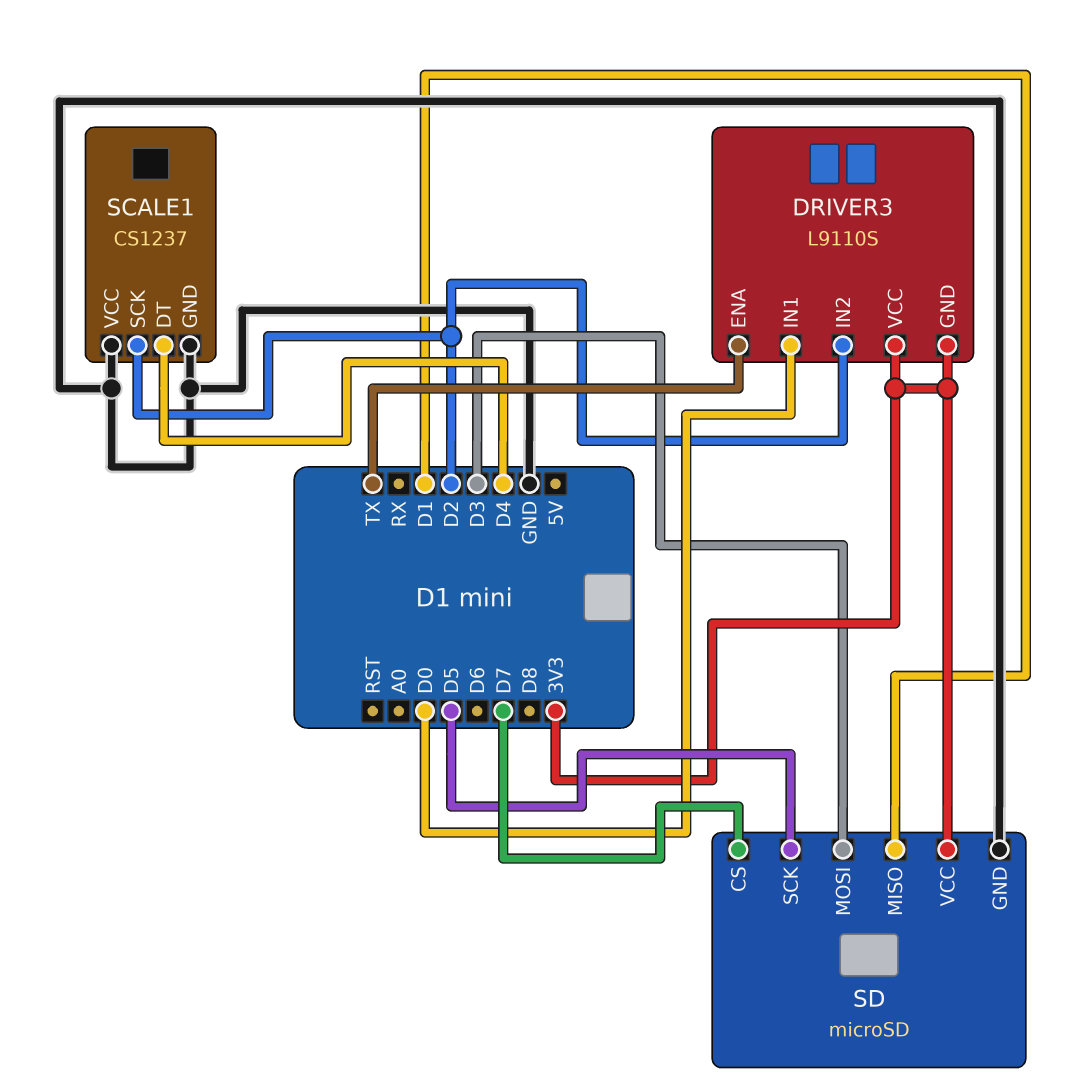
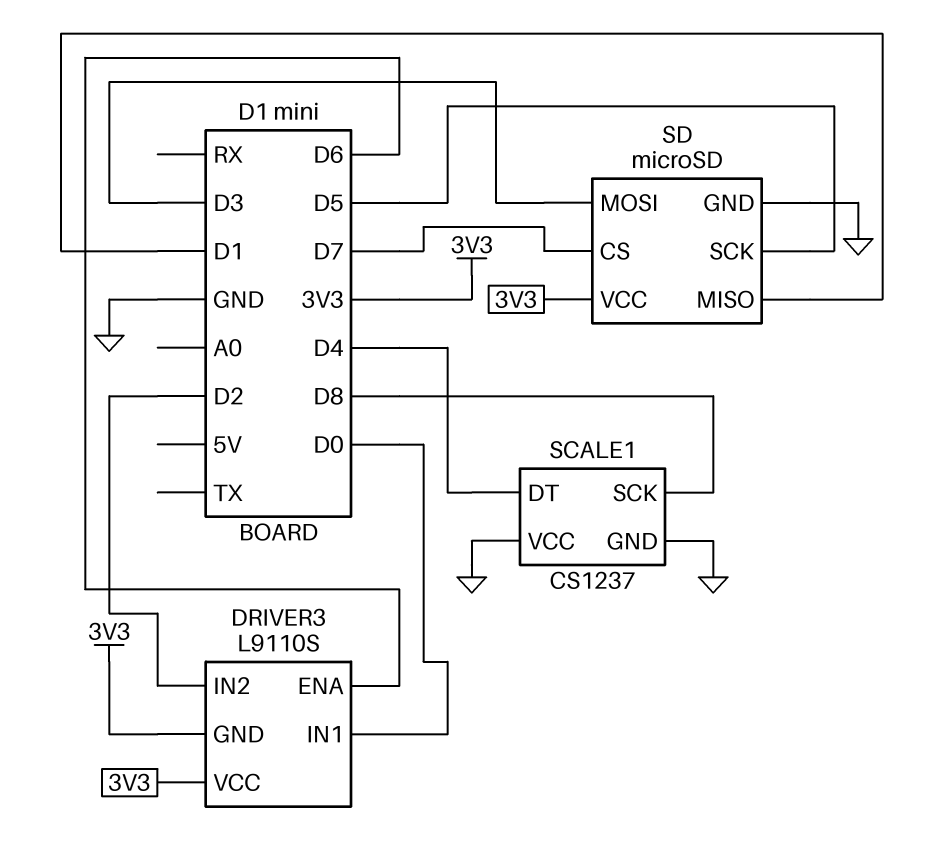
DRIVER3 pin ENA: TX -> D6
SCALE1 pin SCK: D2 -> D8

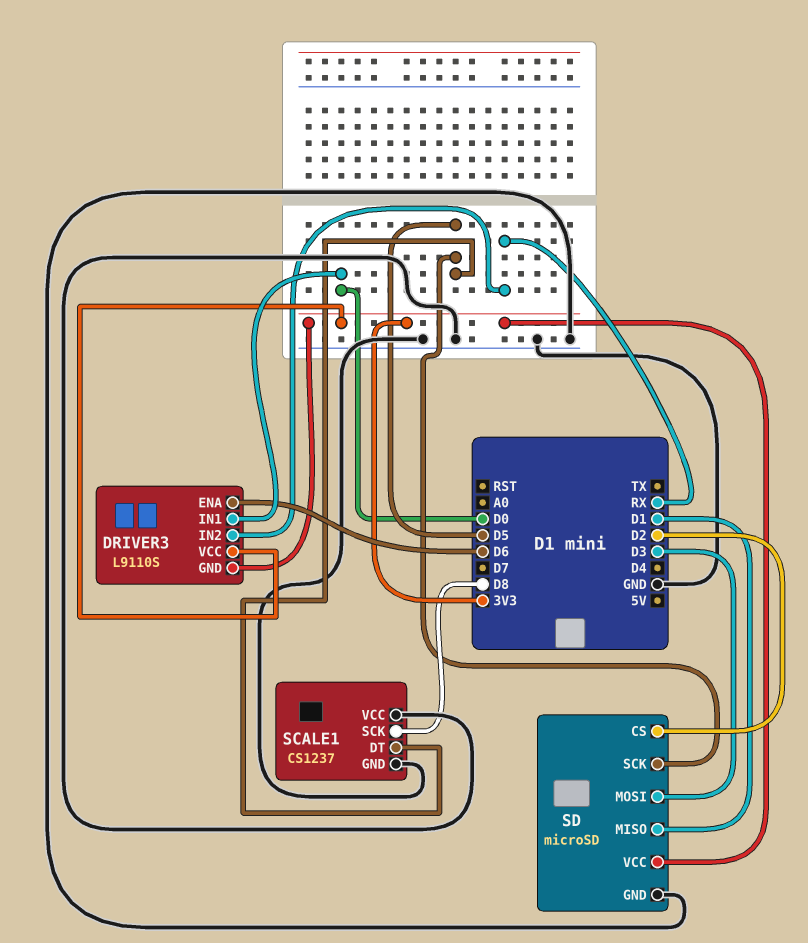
DRIVER3 pin IN2: D2 -> RX
SCALE1 pin DT: D4 -> D5
SD pin CS: D7 -> D2

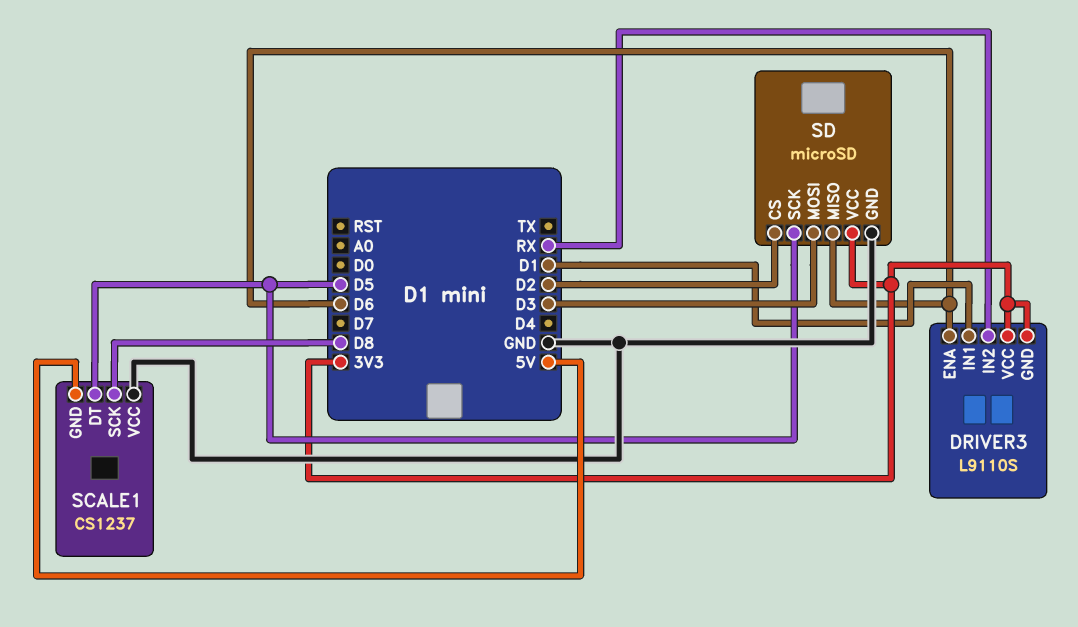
DRIVER3 pin IN1: D0 -> D1
SCALE1 pin GND: GND -> 5V
SD pin MISO: D1 -> D6

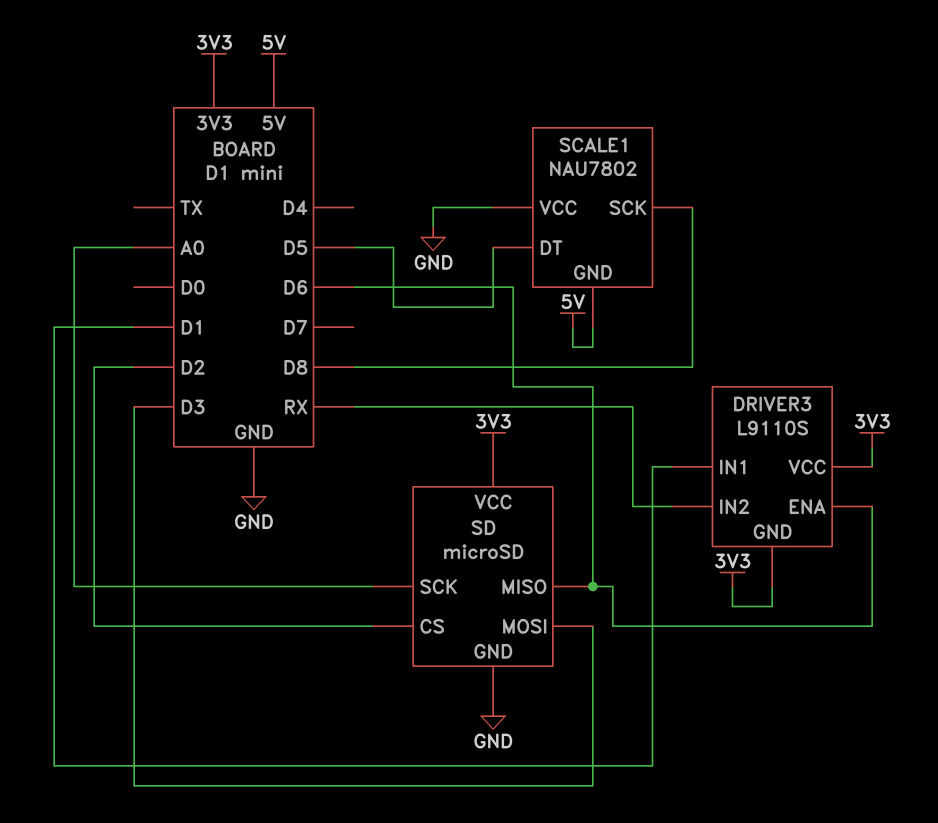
SCALE1: CS1237 -> NAU7802
SD pin SCK: D5 -> A0

